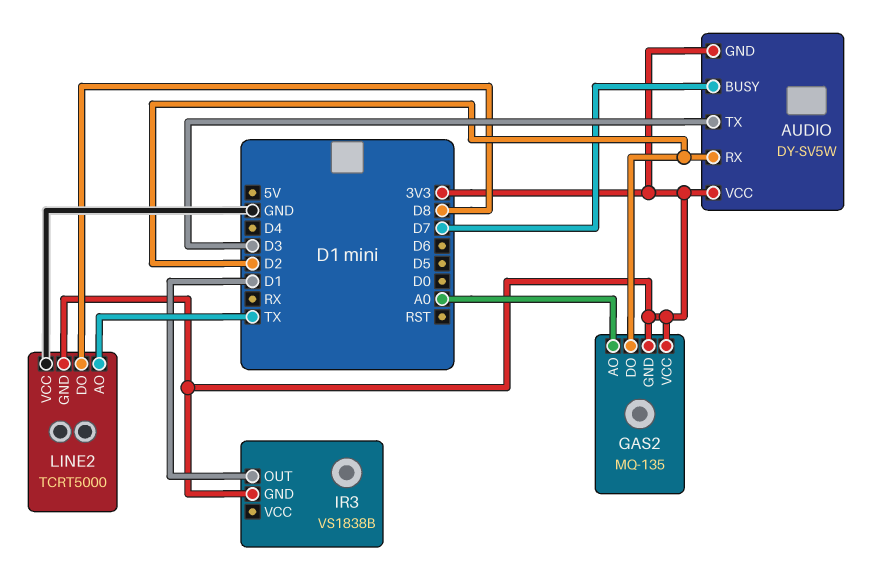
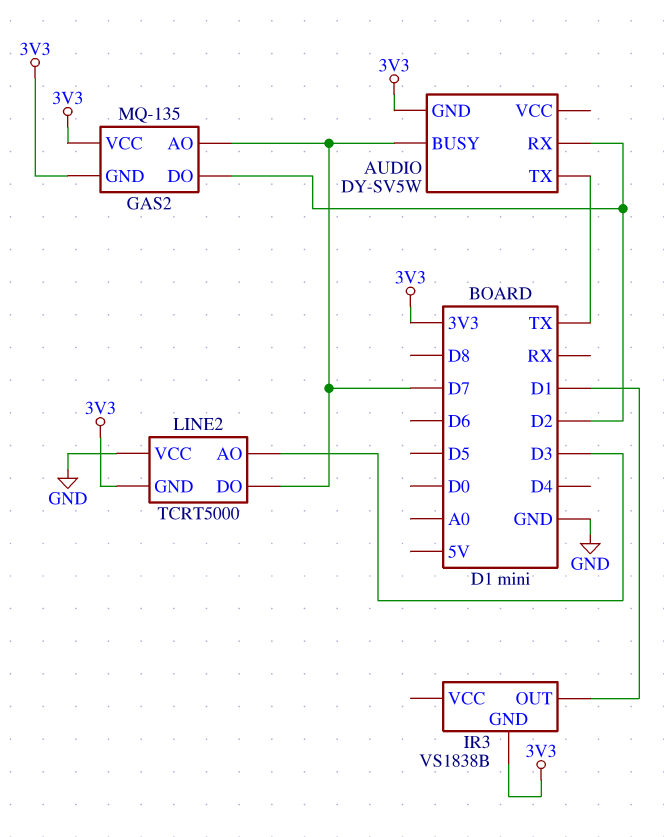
AUDIO pin TX: D3 -> TX
AUDIO pin VCC: 3V3 -> none
GAS2 pin AO: A0 -> D7
LINE2 pin AO: TX -> D3
LINE2 pin DO: D8 -> D7

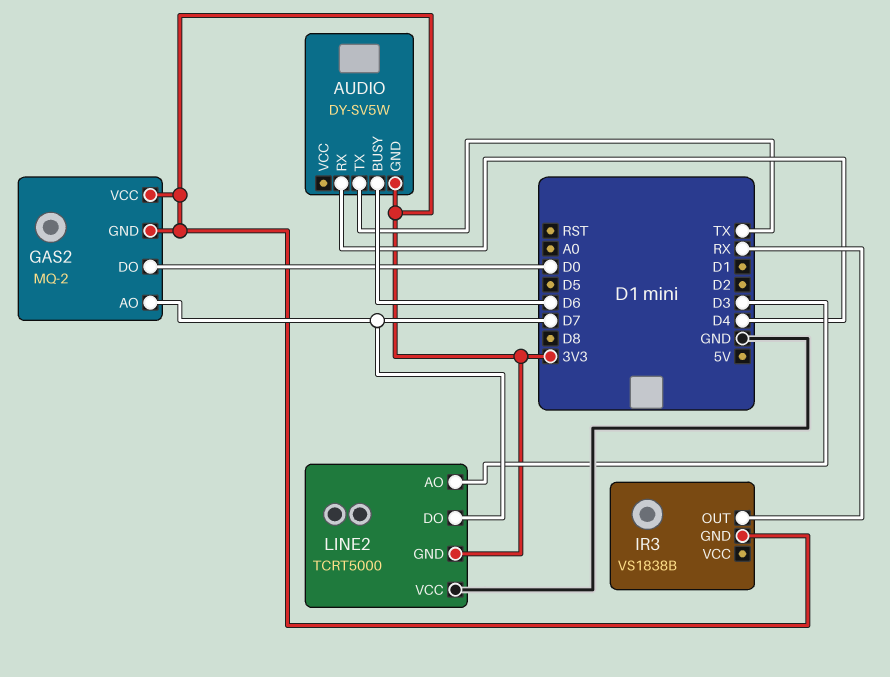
AUDIO pin BUSY: D7 -> D6
AUDIO pin RX: D2 -> D4
GAS2: MQ-135 -> MQ-2
GAS2 pin DO: D2 -> D0
IR3 pin OUT: D1 -> RX

